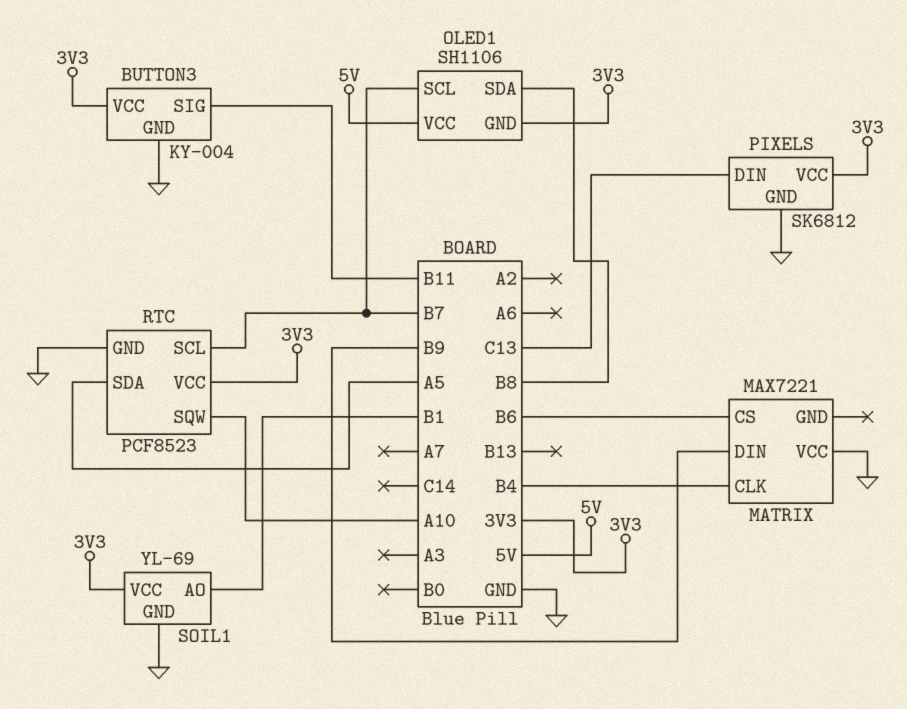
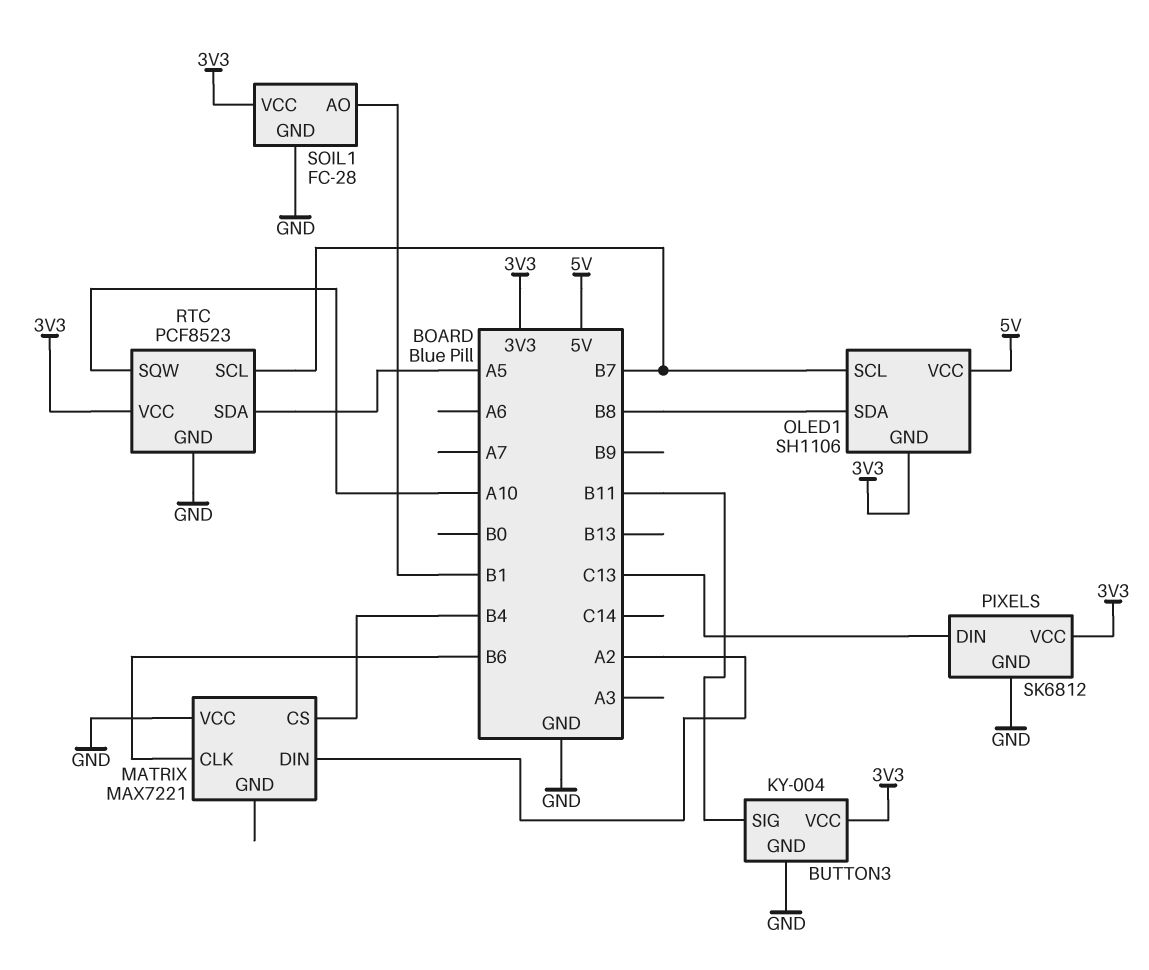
MATRIX pin CLK: B4 -> B6
MATRIX pin CS: B6 -> B4
MATRIX pin DIN: B9 -> A2
SOIL1: YL-69 -> FC-28

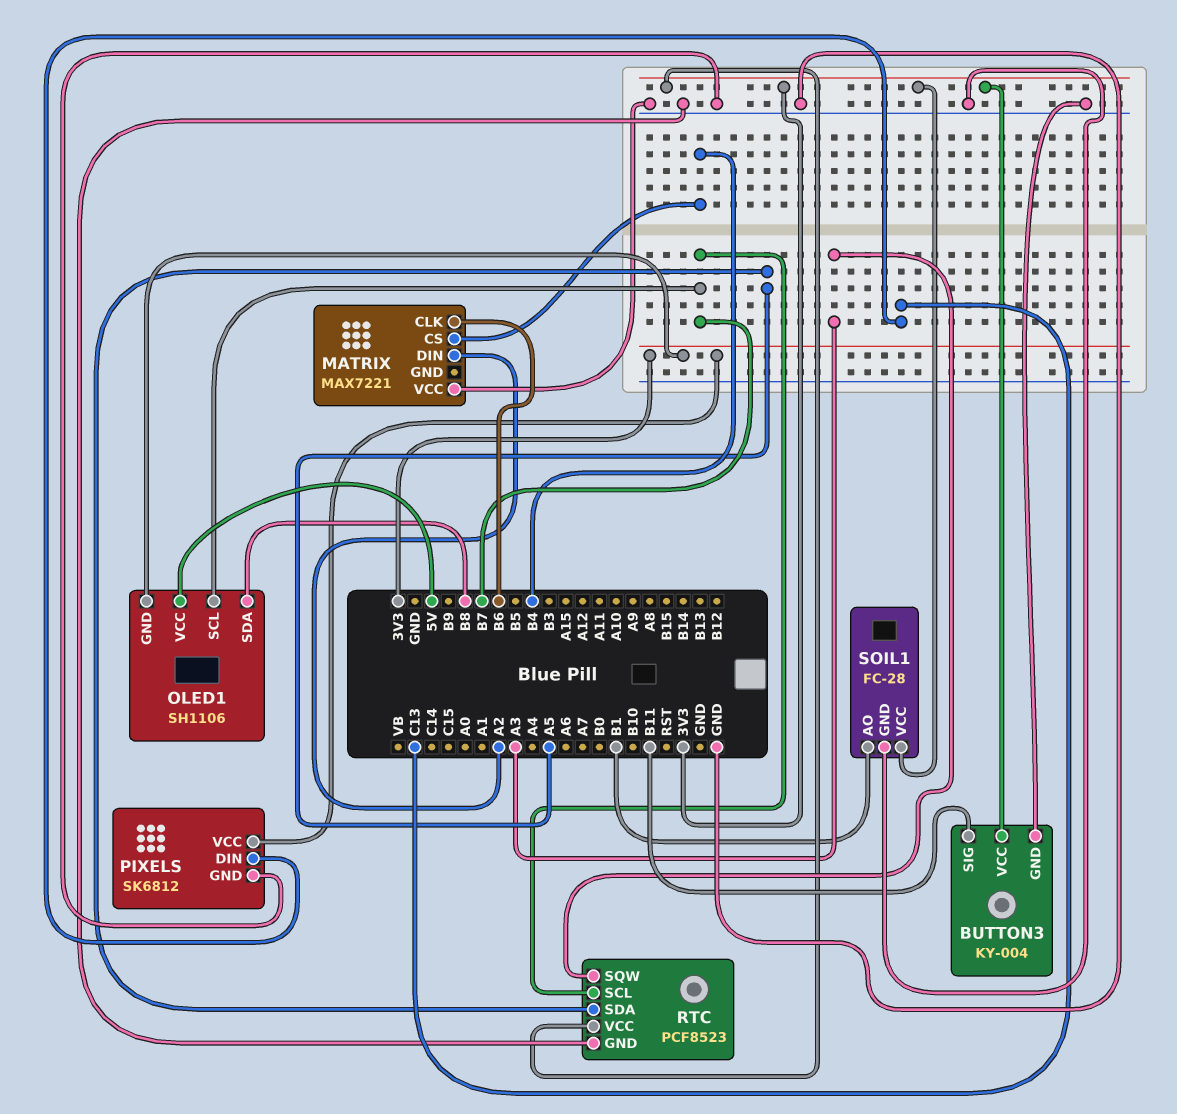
RTC pin SQW: A10 -> A3

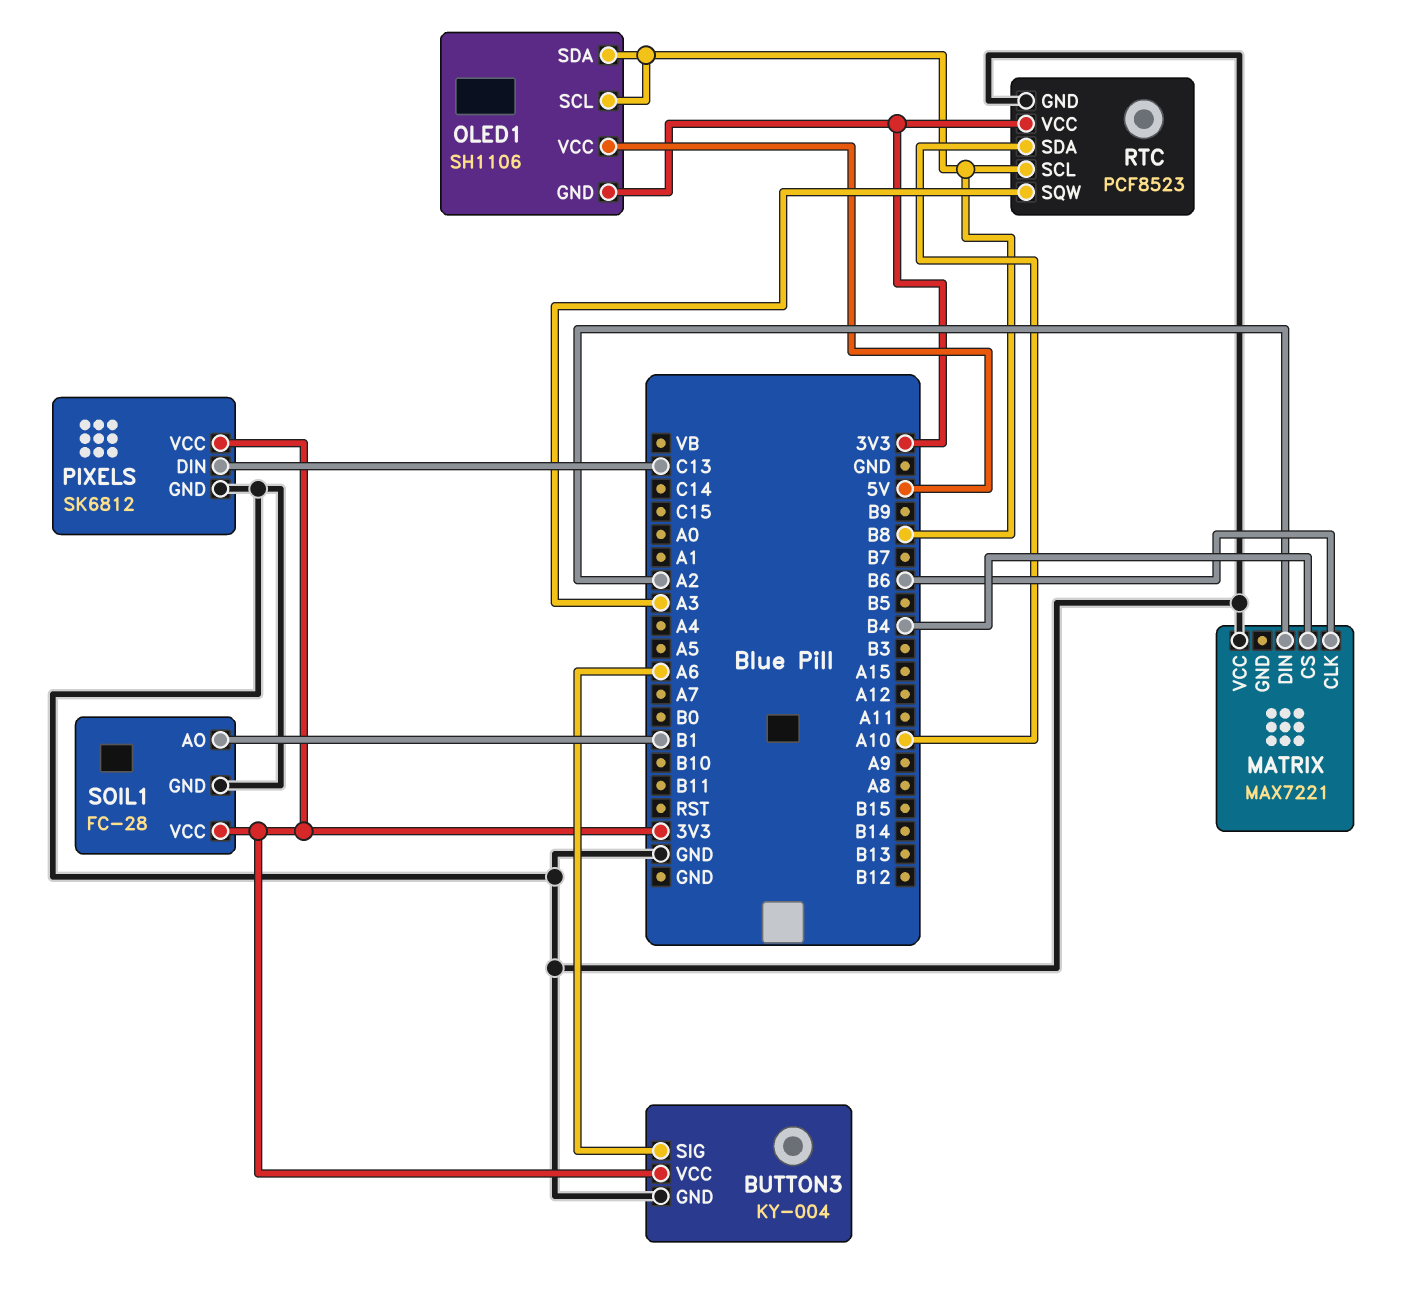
BUTTON3 pin SIG: B11 -> A6
OLED1 pin SCL: B7 -> B8
RTC pin SCL: B7 -> B8
RTC pin SDA: A5 -> A10

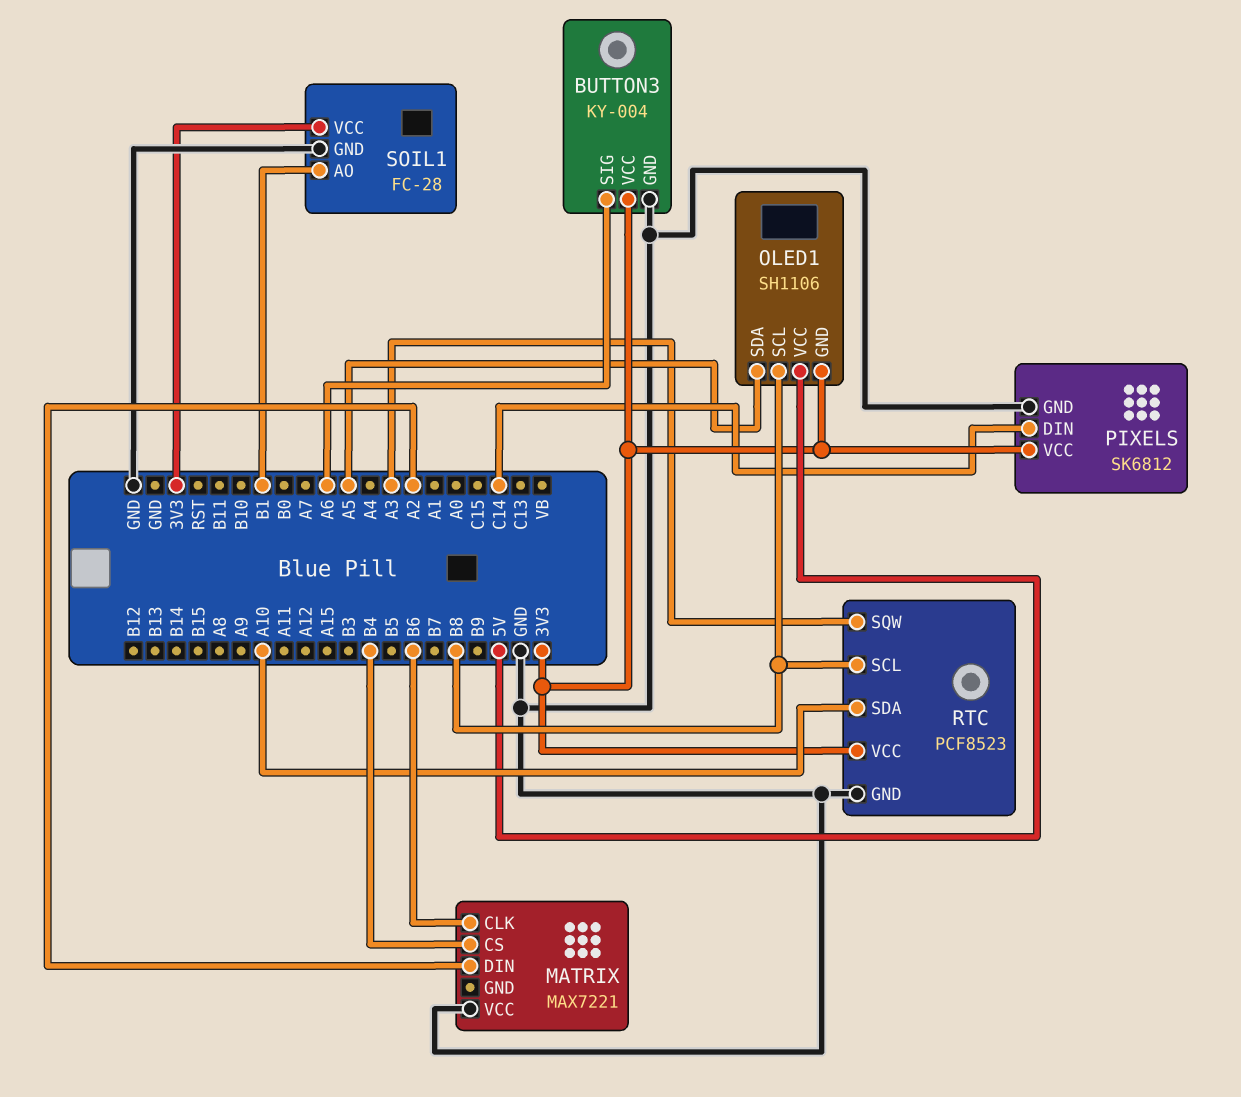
OLED1 pin SDA: B8 -> A5
PIXELS pin DIN: C13 -> C14

